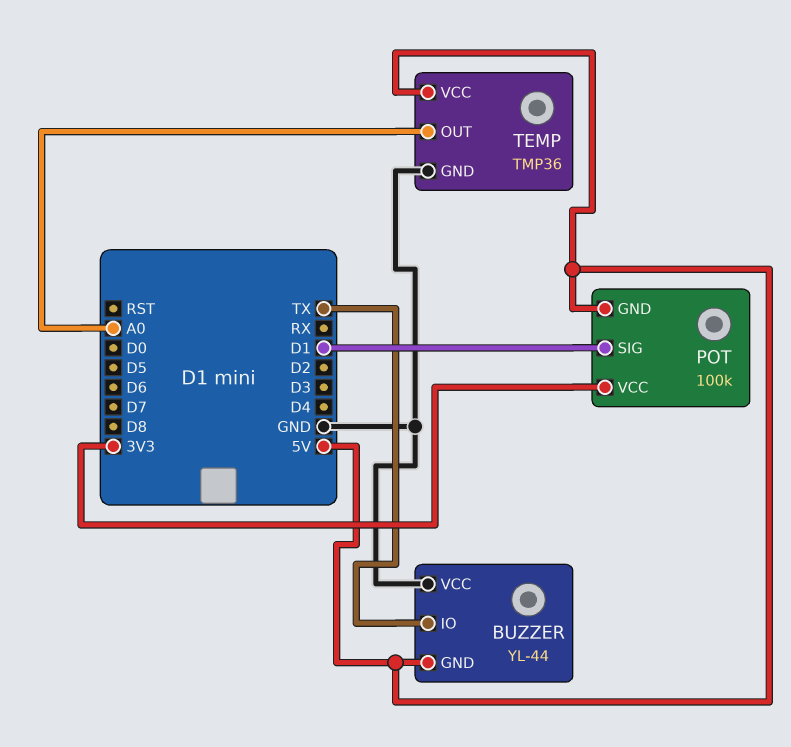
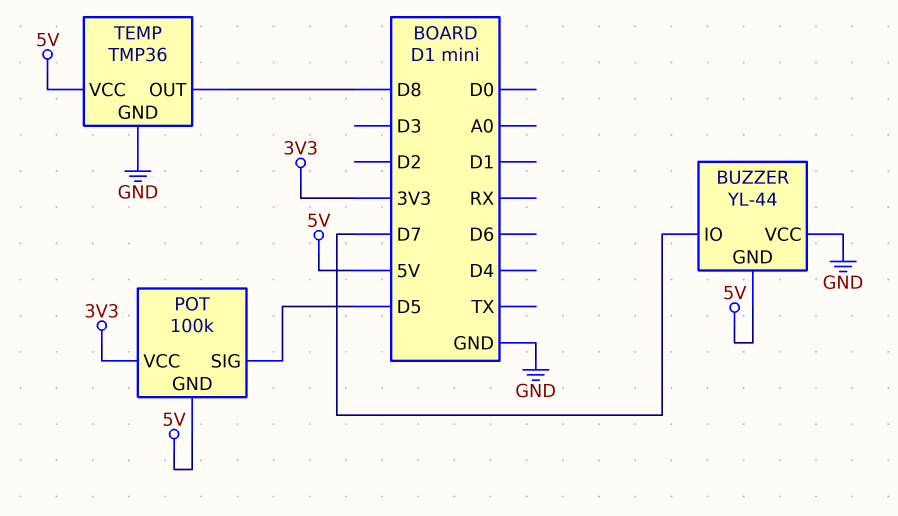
BUZZER pin IO: TX -> D7
POT pin SIG: D1 -> D5
TEMP pin OUT: A0 -> D8

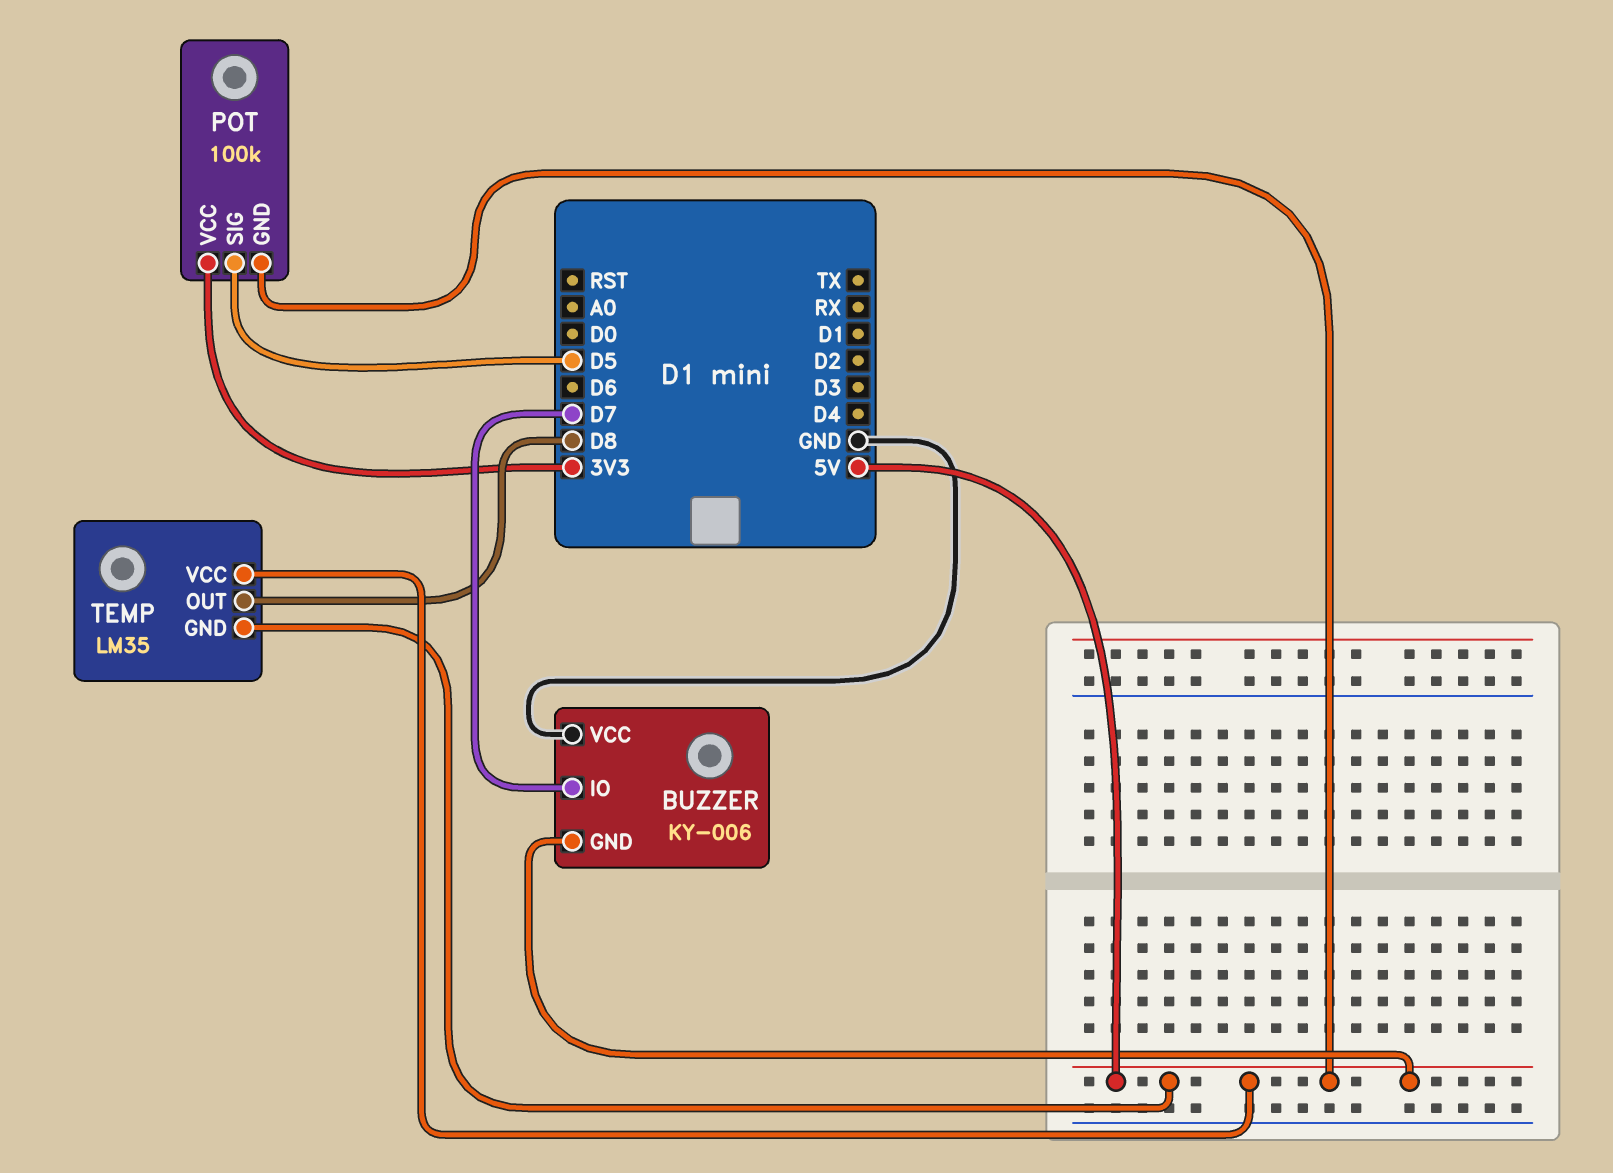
BUZZER: YL-44 -> KY-006
TEMP: TMP36 -> LM35
TEMP pin GND: GND -> 5V

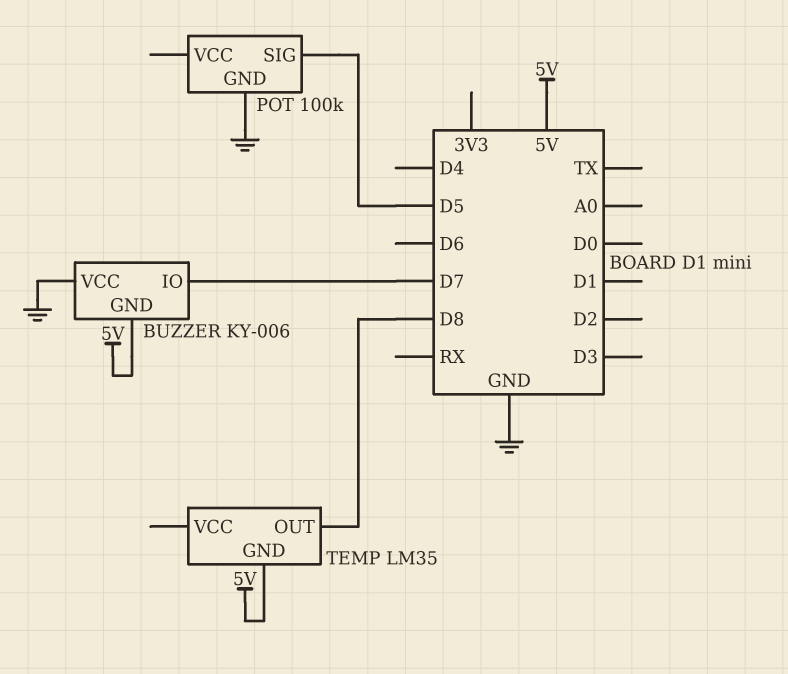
POT pin GND: 5V -> GND
POT pin VCC: 3V3 -> none
TEMP pin VCC: 5V -> none

